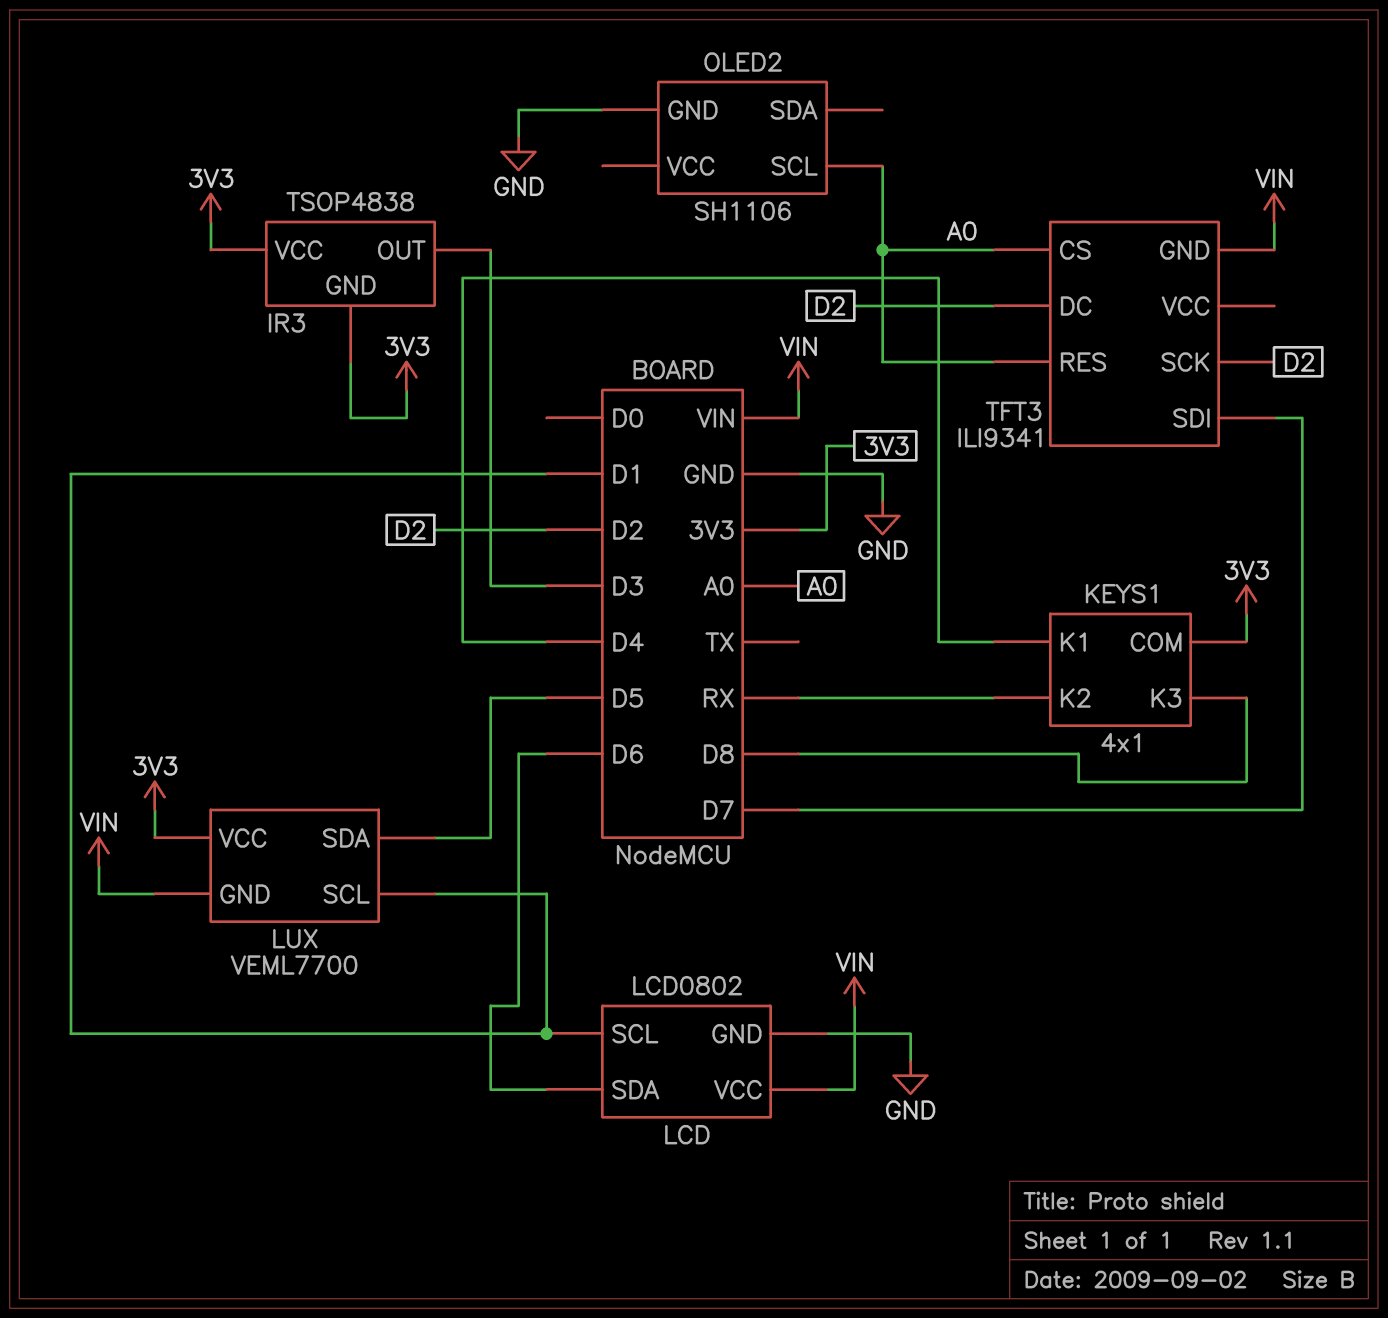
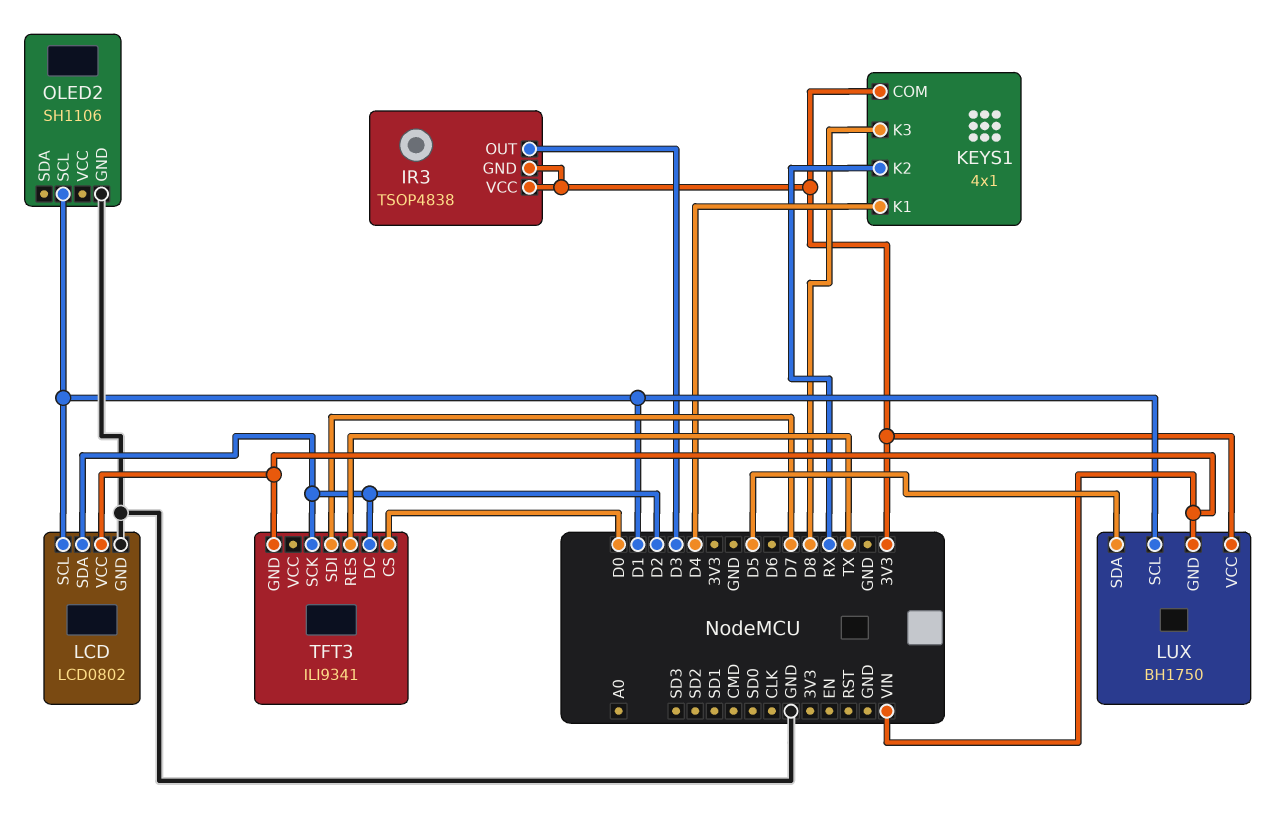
LCD pin SDA: D6 -> D2
LUX: VEML7700 -> BH1750
OLED2 pin SCL: A0 -> D1
TFT3 pin CS: A0 -> D0
TFT3 pin RES: A0 -> TX

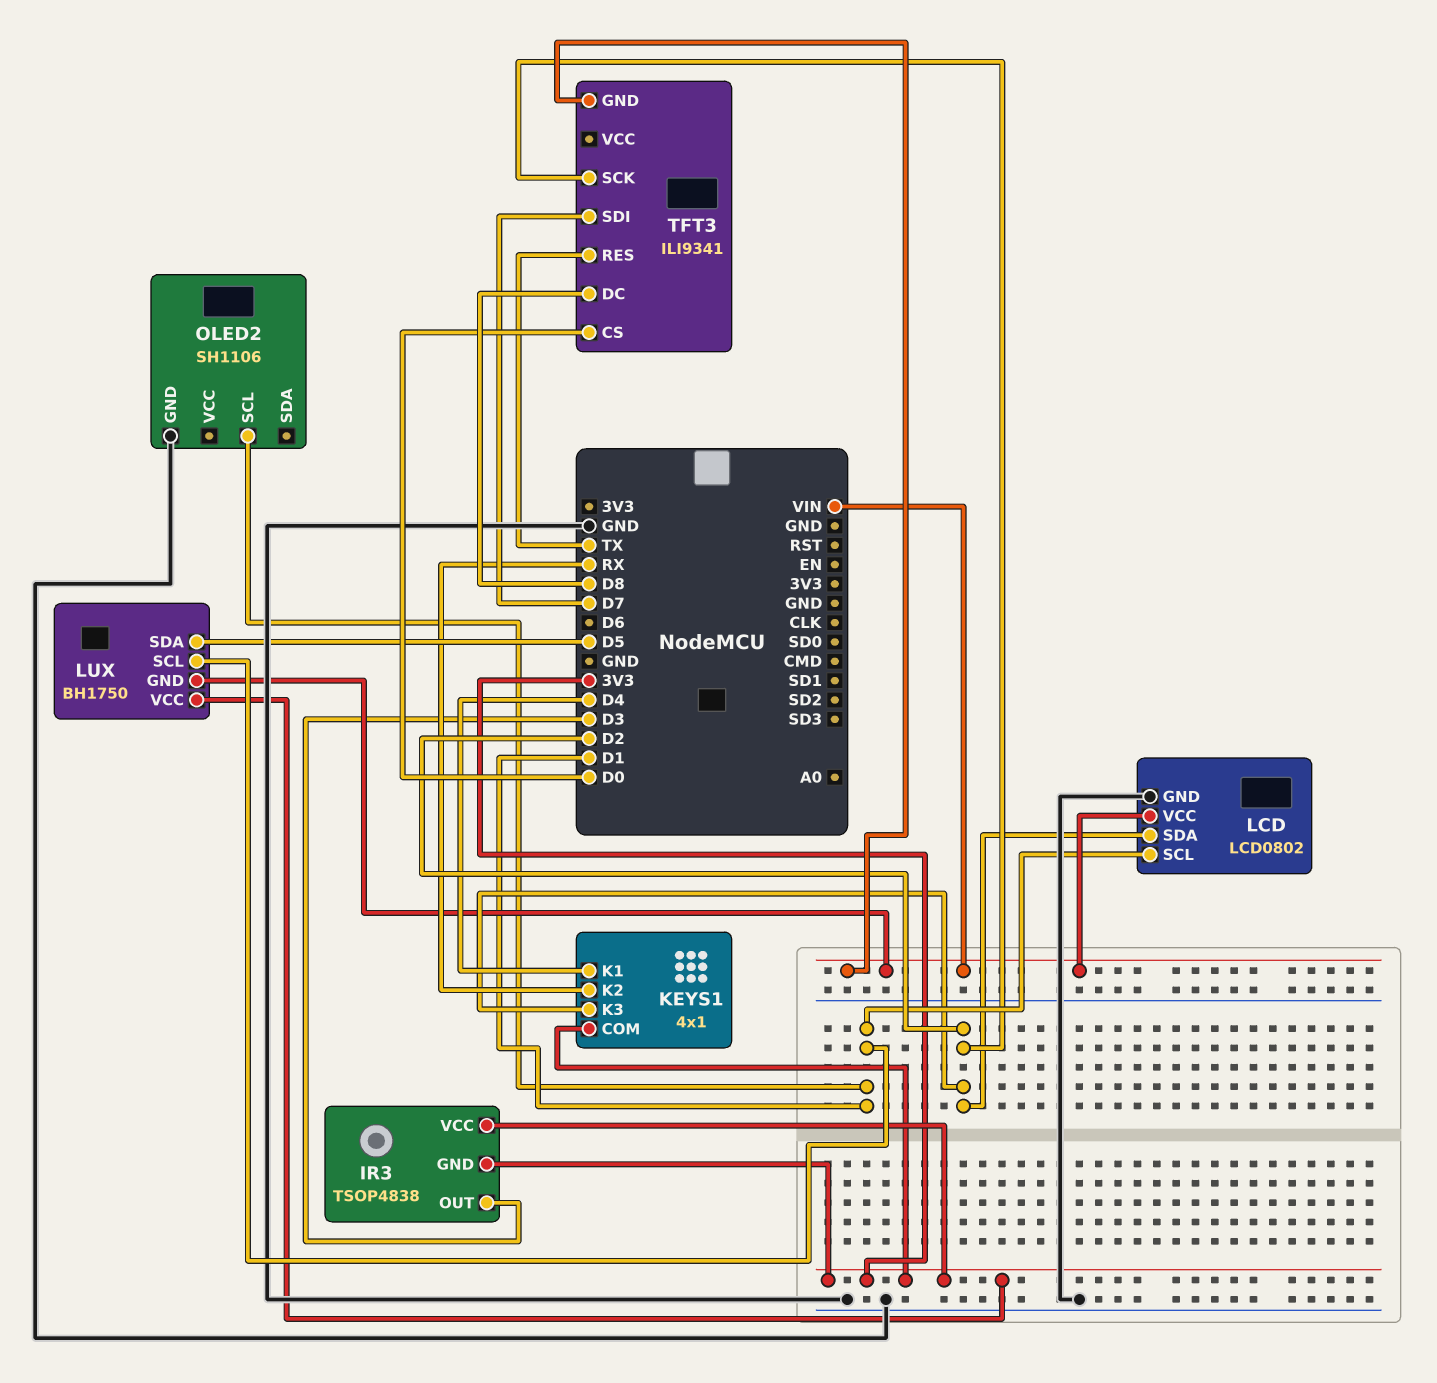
KEYS1 pin K3: D8 -> D2
TFT3 pin DC: D2 -> D8

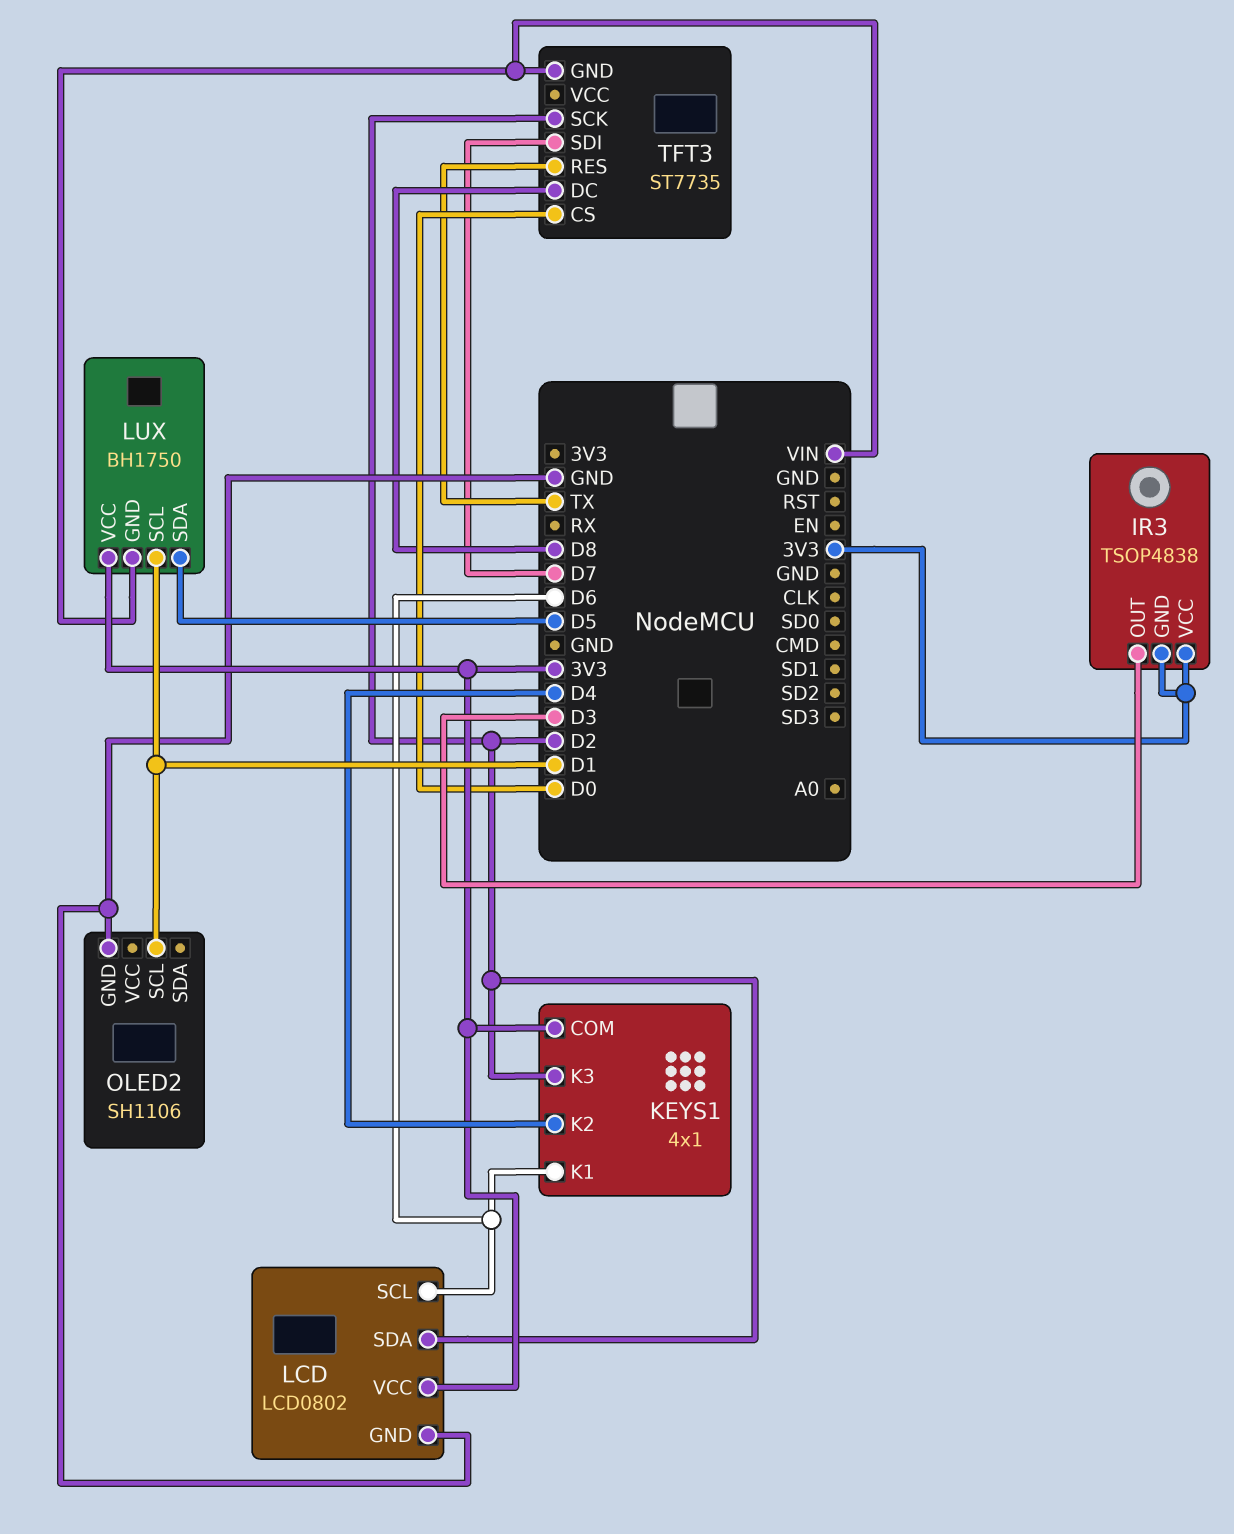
KEYS1 pin K1: D4 -> D6
KEYS1 pin K2: RX -> D4
LCD pin SCL: D1 -> D6
LCD pin VCC: VIN -> 3V3
TFT3: ILI9341 -> ST7735

